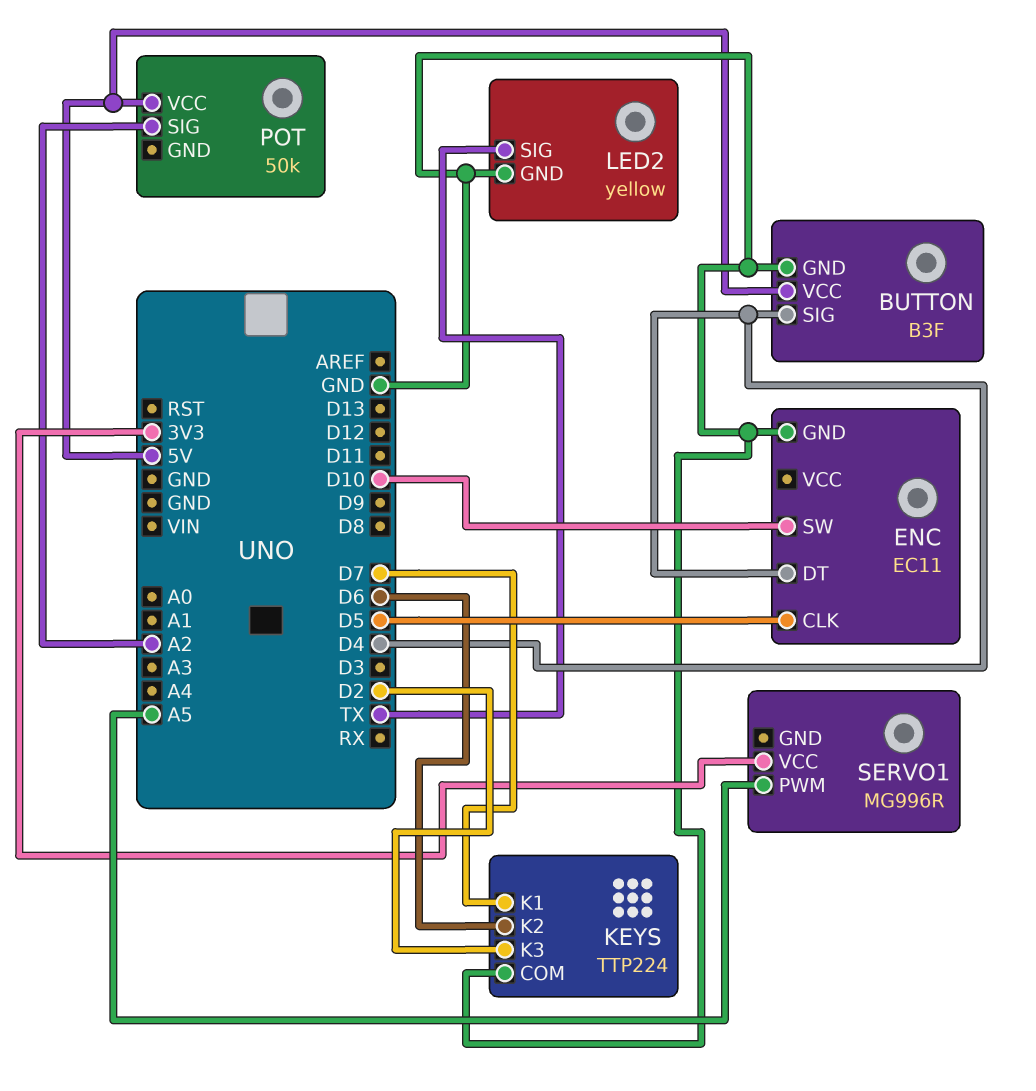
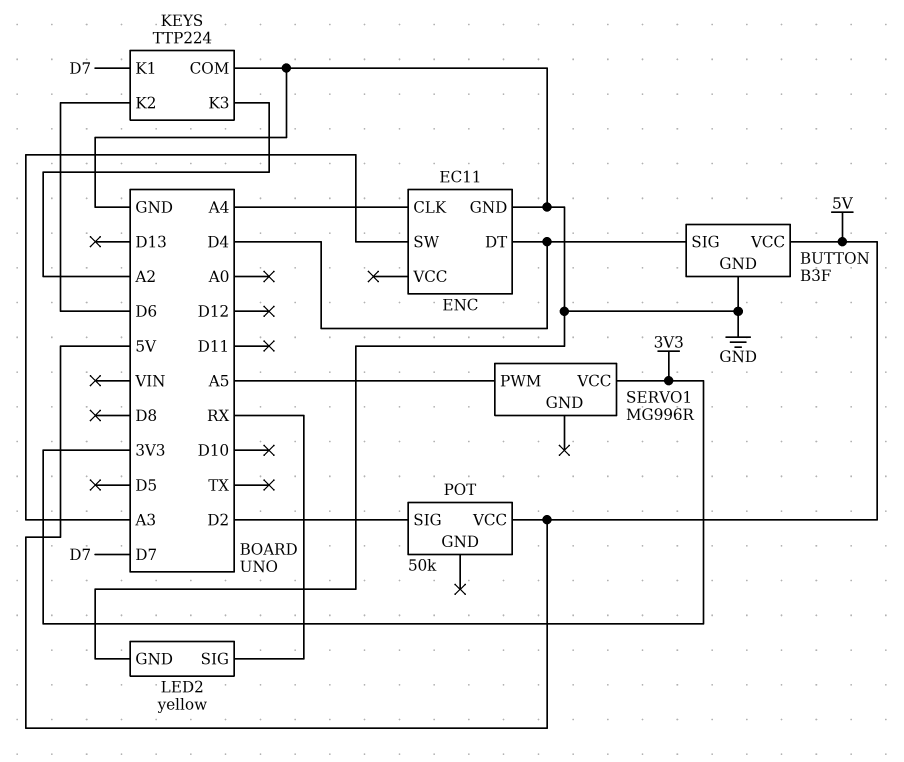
ENC pin CLK: D5 -> A4
ENC pin SW: D10 -> A3
KEYS pin K3: D2 -> A2
LED2 pin SIG: TX -> RX
POT pin SIG: A2 -> D2

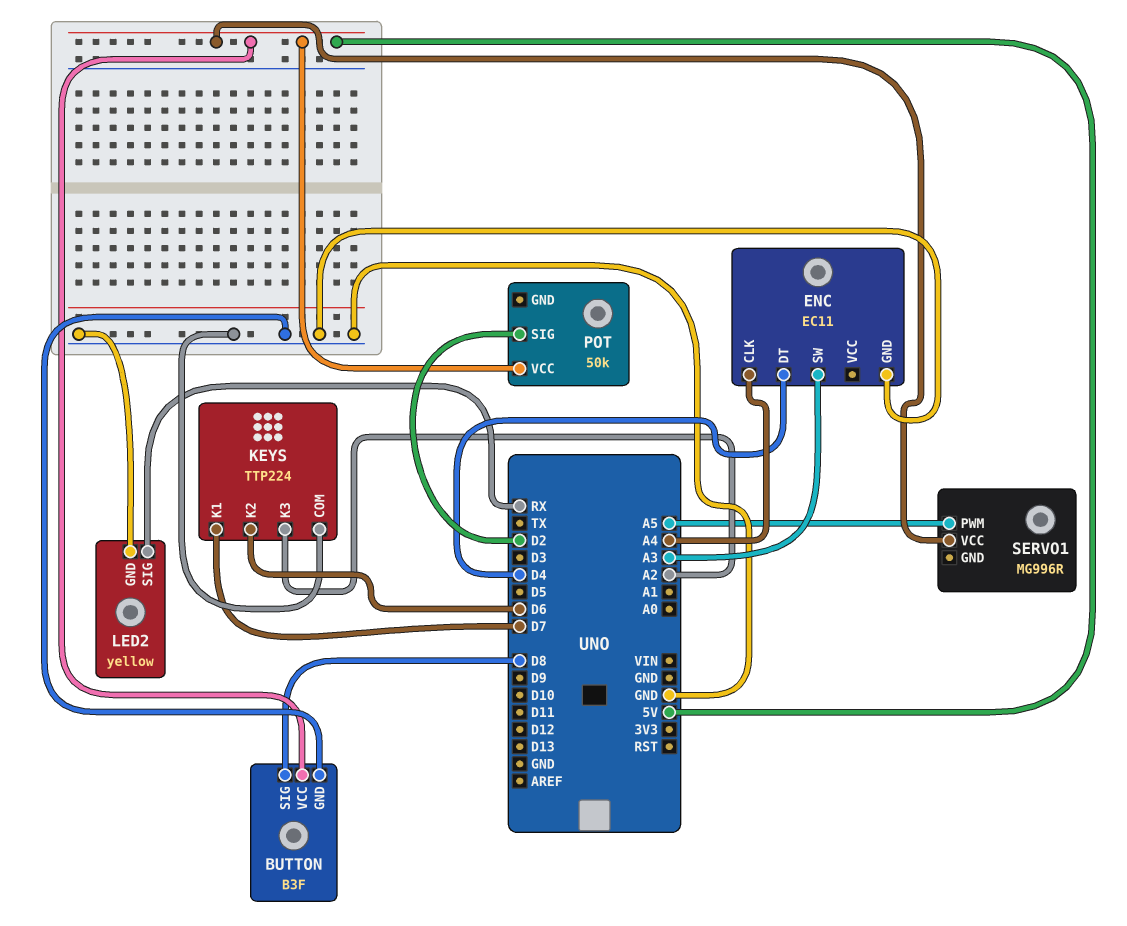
BUTTON pin SIG: D4 -> D8
SERVO1 pin VCC: 3V3 -> 5V

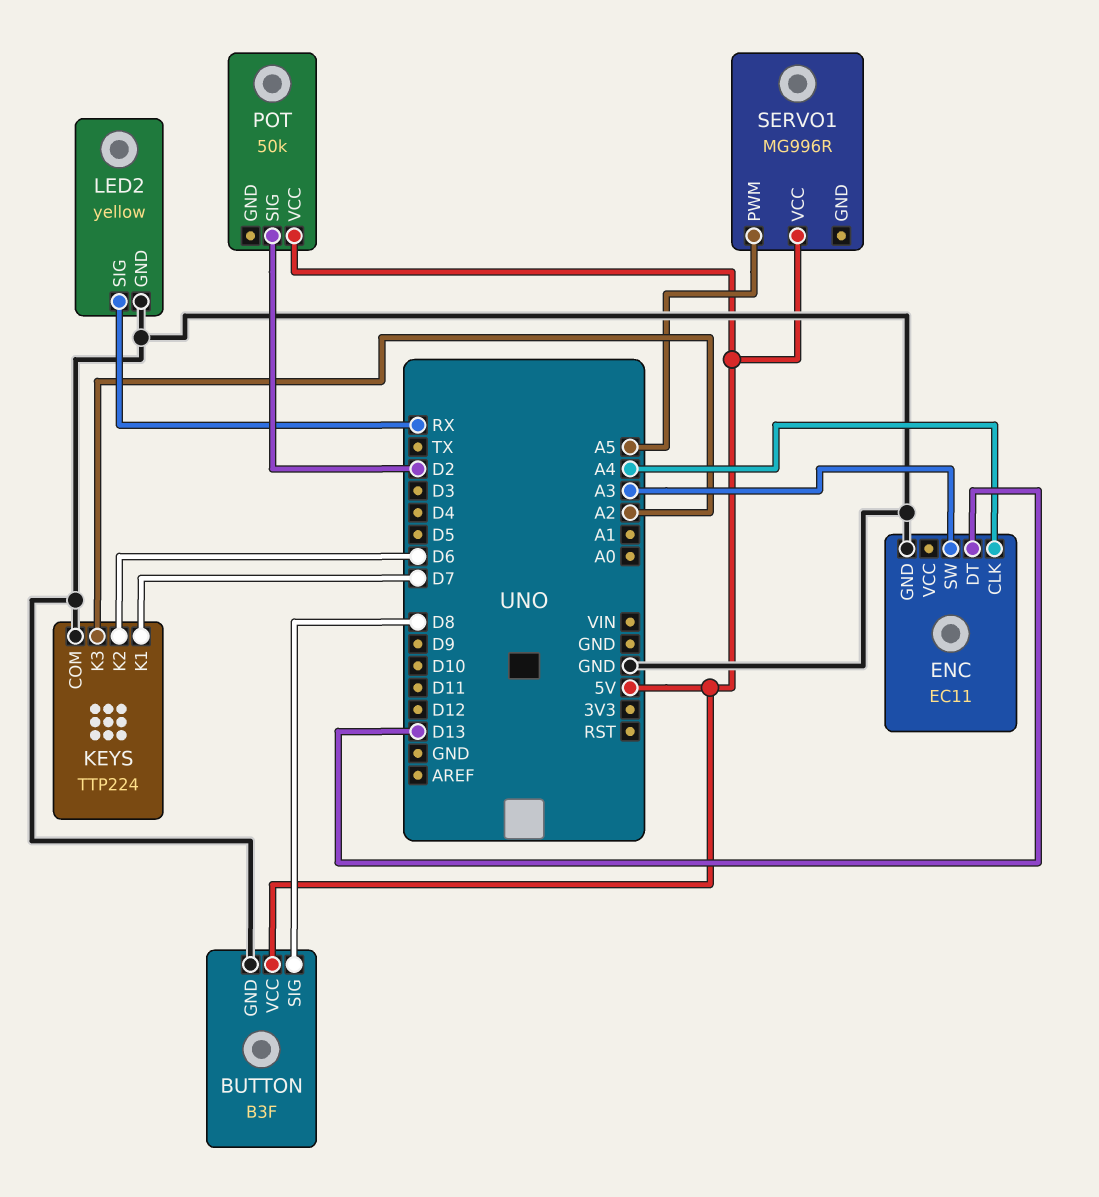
ENC pin DT: D4 -> D13

